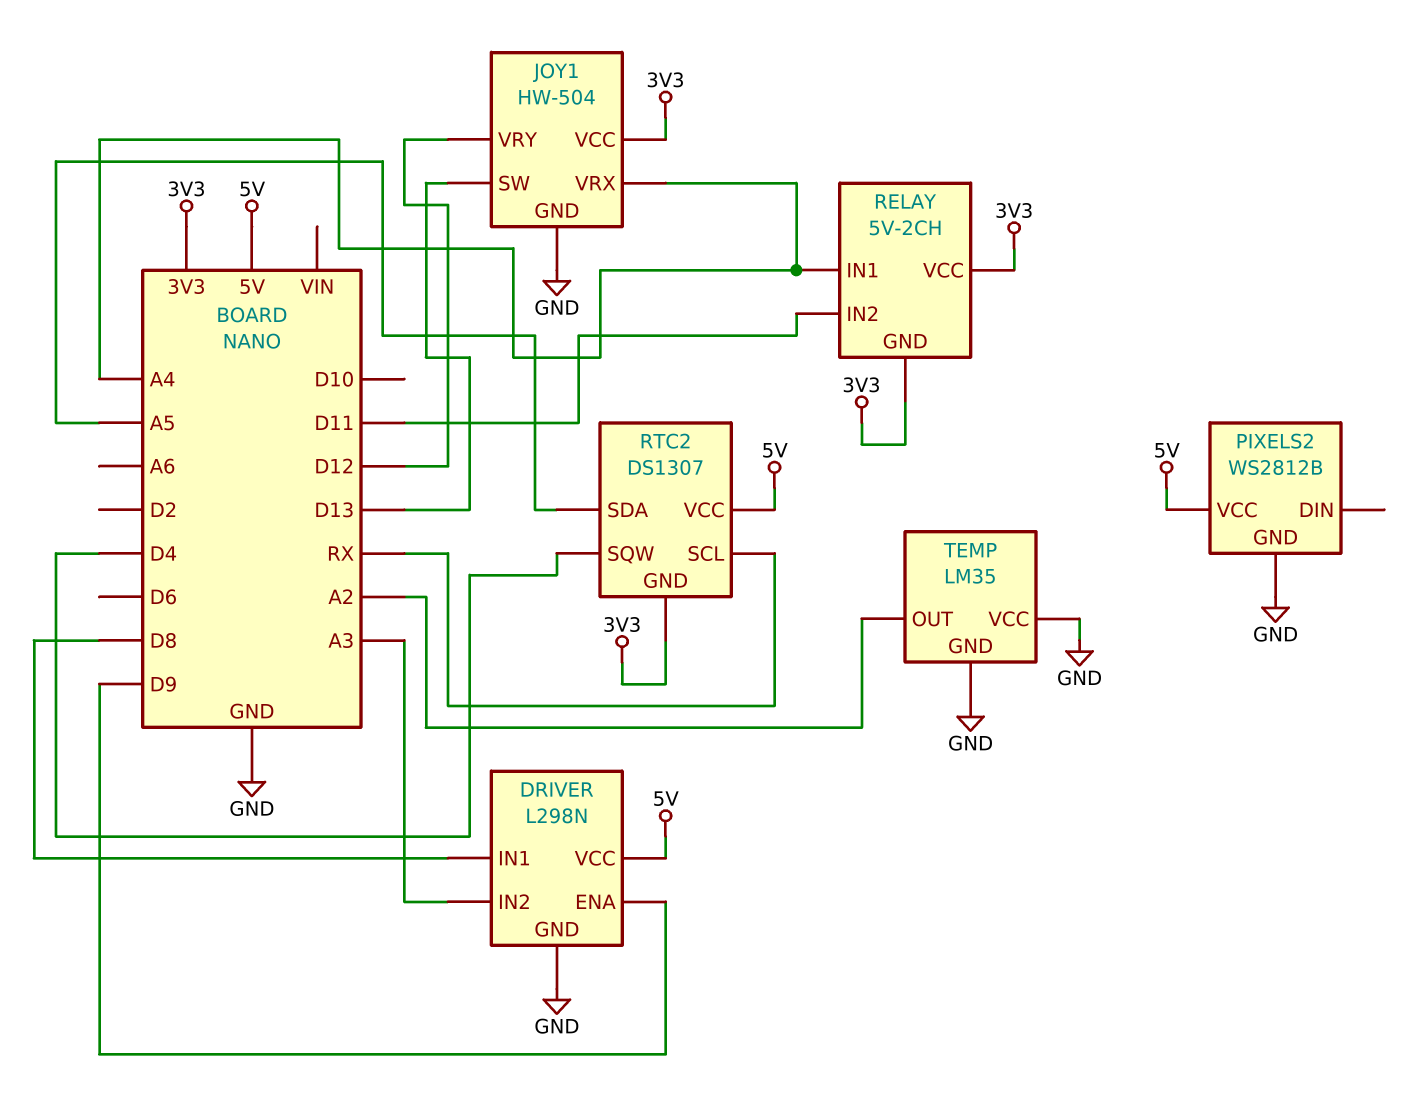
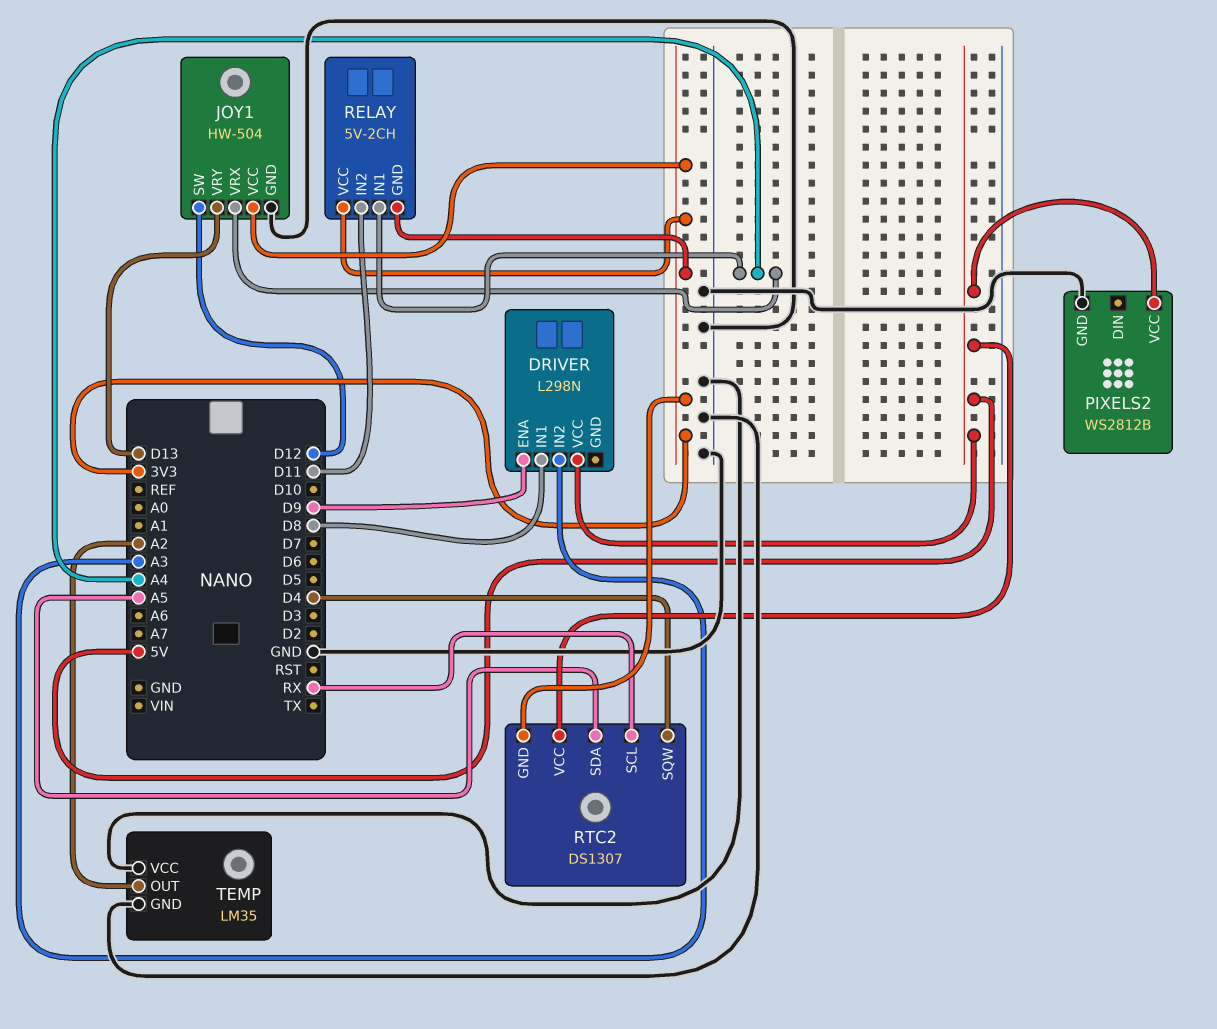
DRIVER pin GND: GND -> none
JOY1 pin SW: D13 -> D12
JOY1 pin VRY: D12 -> D13

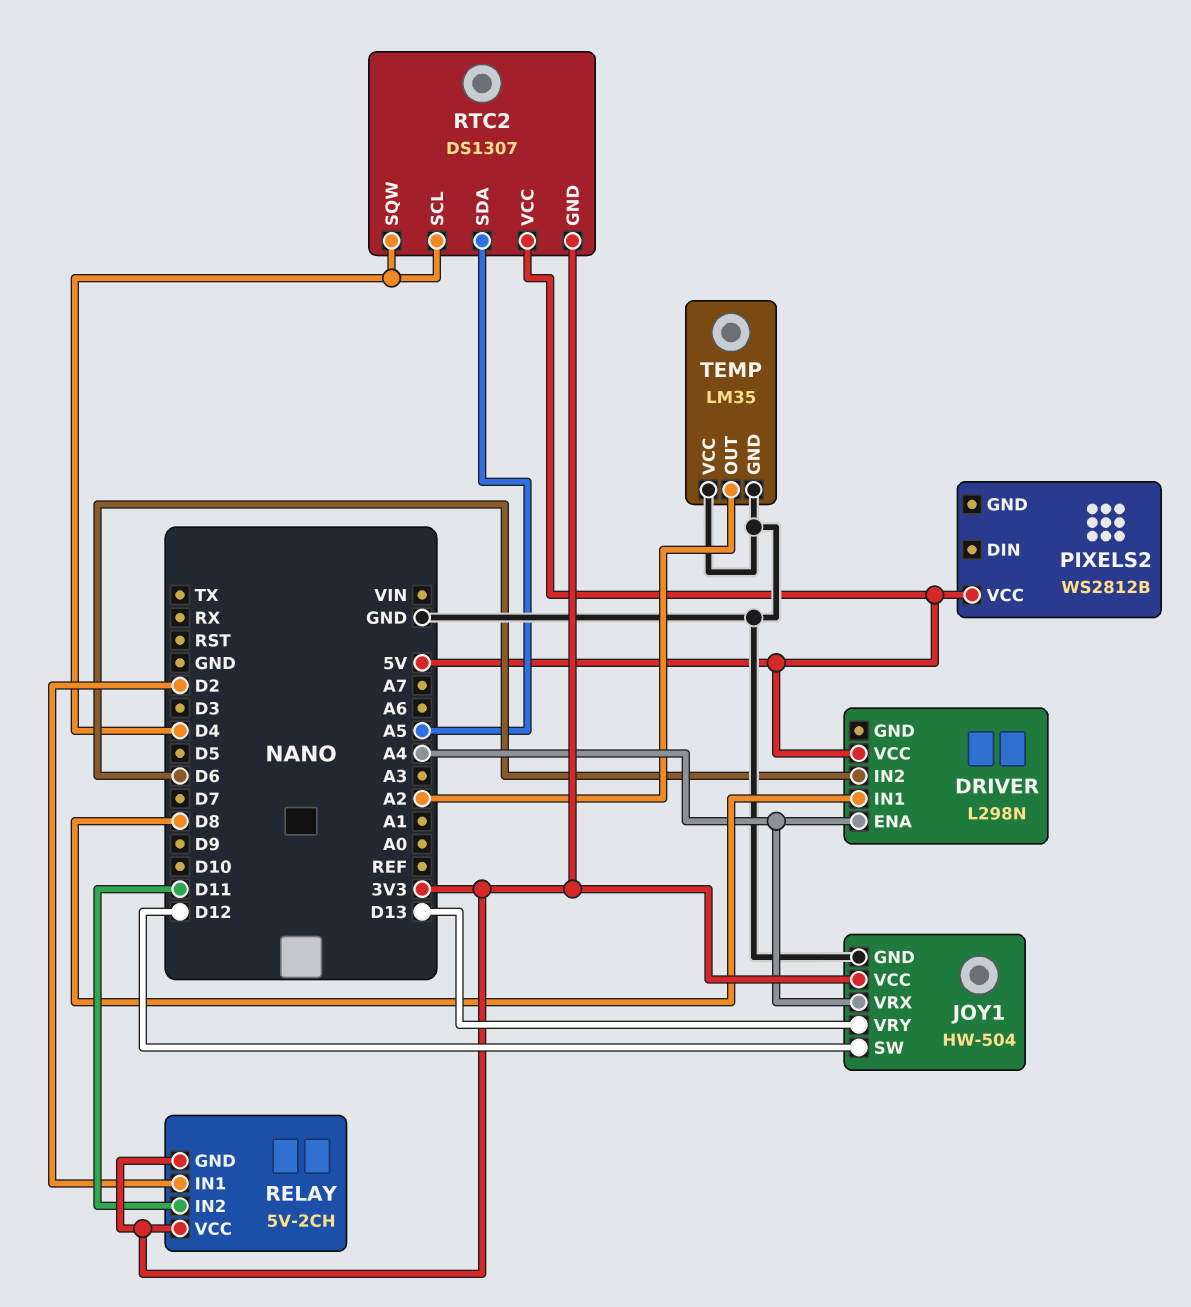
DRIVER pin ENA: D9 -> A4
DRIVER pin IN2: A3 -> D6
PIXELS2 pin GND: GND -> none
RELAY pin IN1: A4 -> D2
RTC2 pin SCL: RX -> D4

